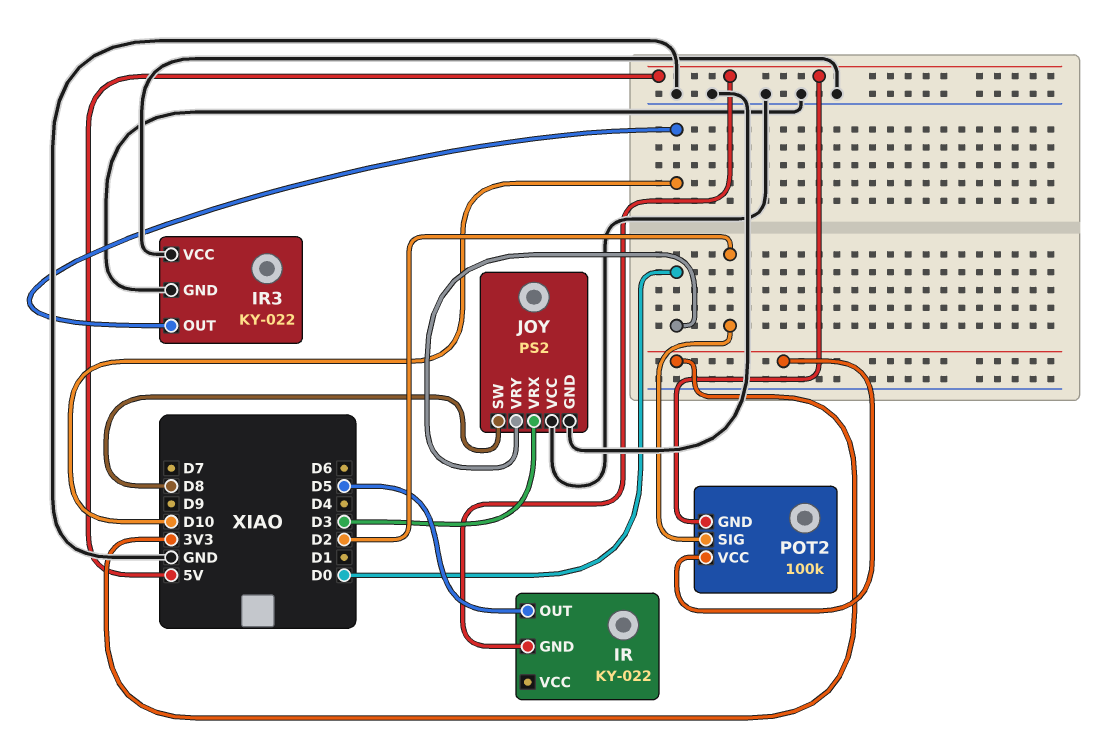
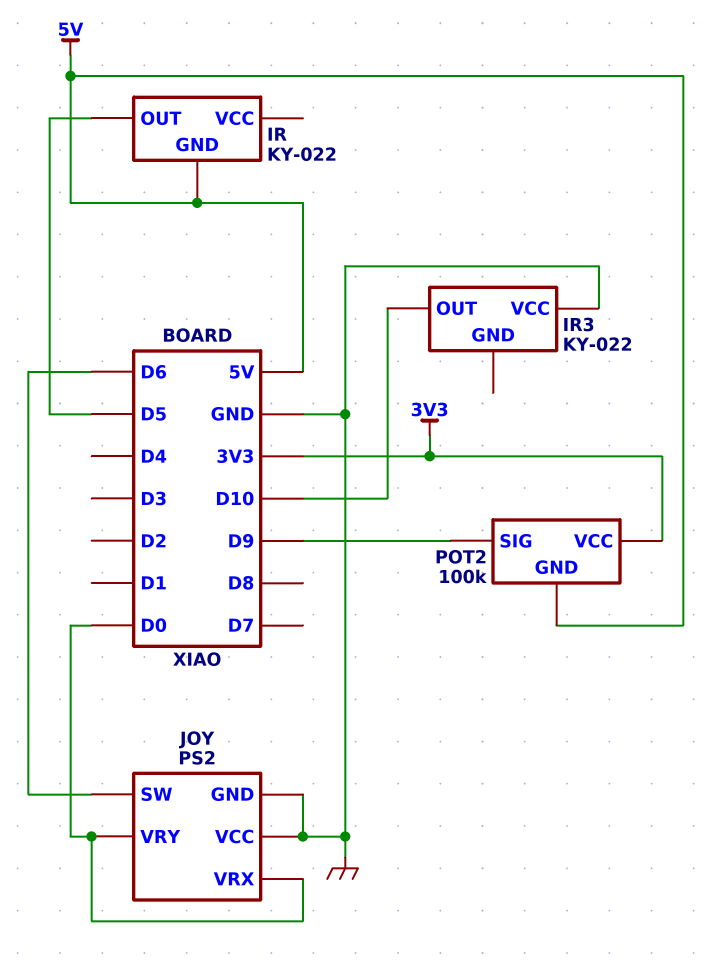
IR3 pin GND: GND -> none
JOY pin SW: D8 -> D6
JOY pin VRX: D3 -> D0
POT2 pin SIG: D2 -> D9

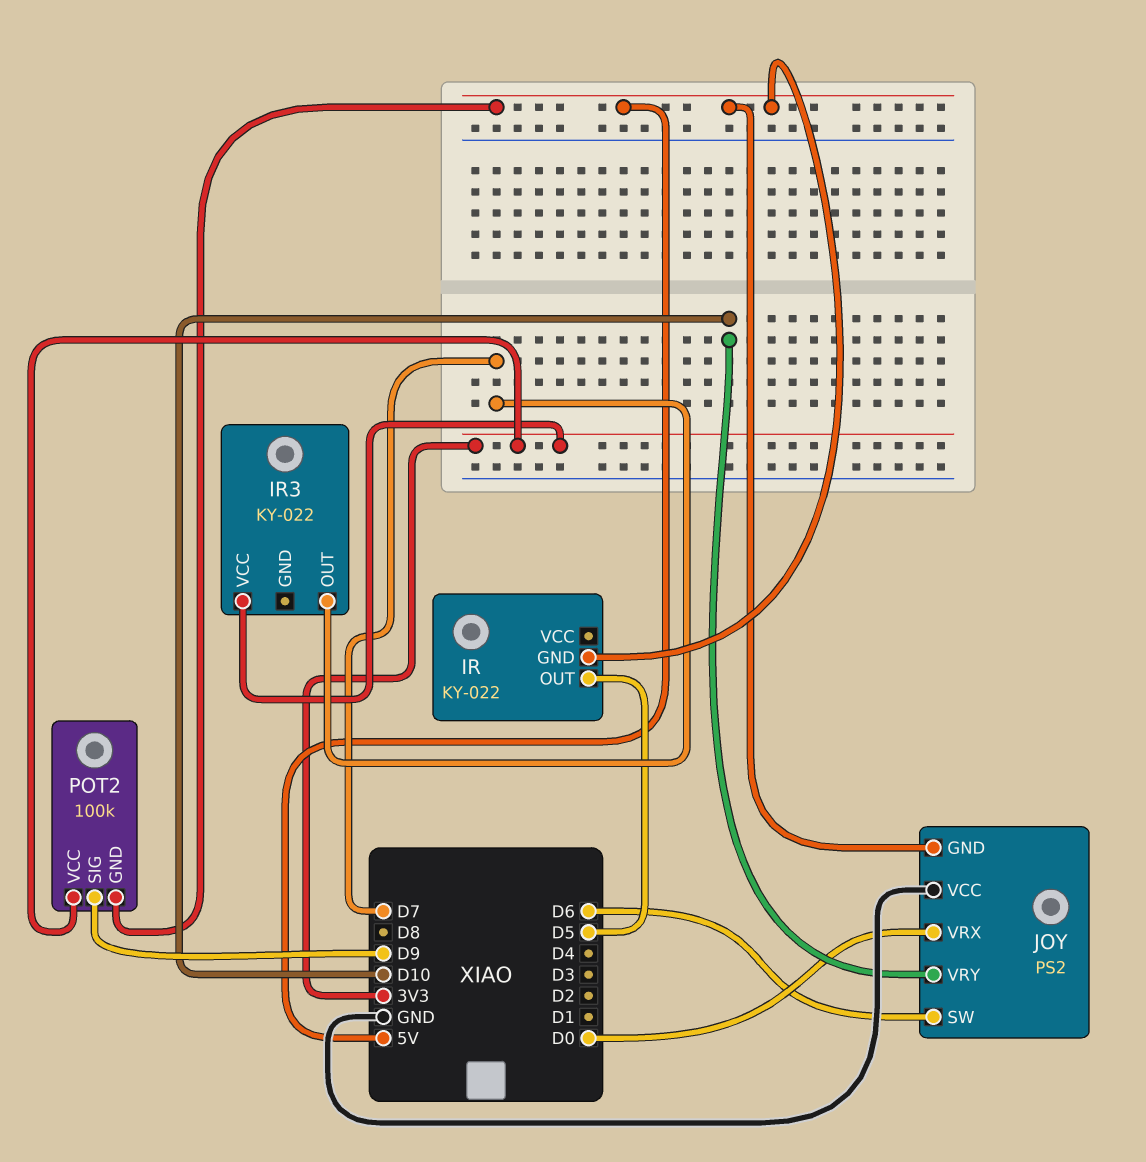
IR3 pin OUT: D10 -> D7
IR3 pin VCC: GND -> 3V3
JOY pin GND: GND -> 5V
JOY pin VRY: D0 -> D10

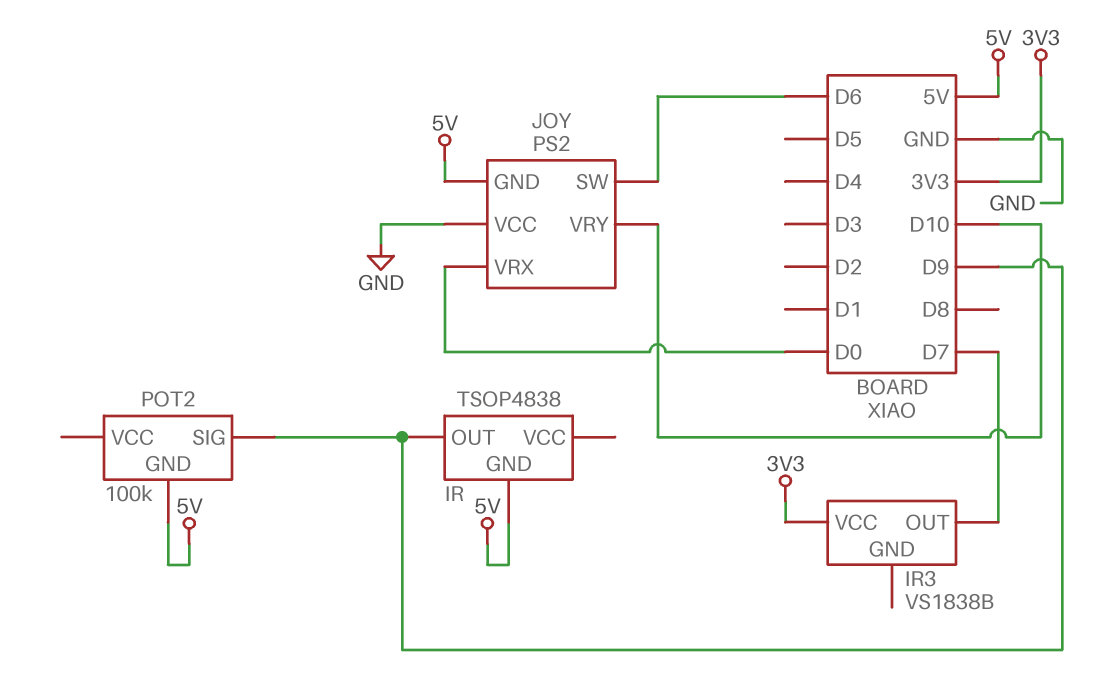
IR: KY-022 -> TSOP4838
IR pin OUT: D5 -> D9
IR3: KY-022 -> VS1838B
POT2 pin VCC: 3V3 -> none

